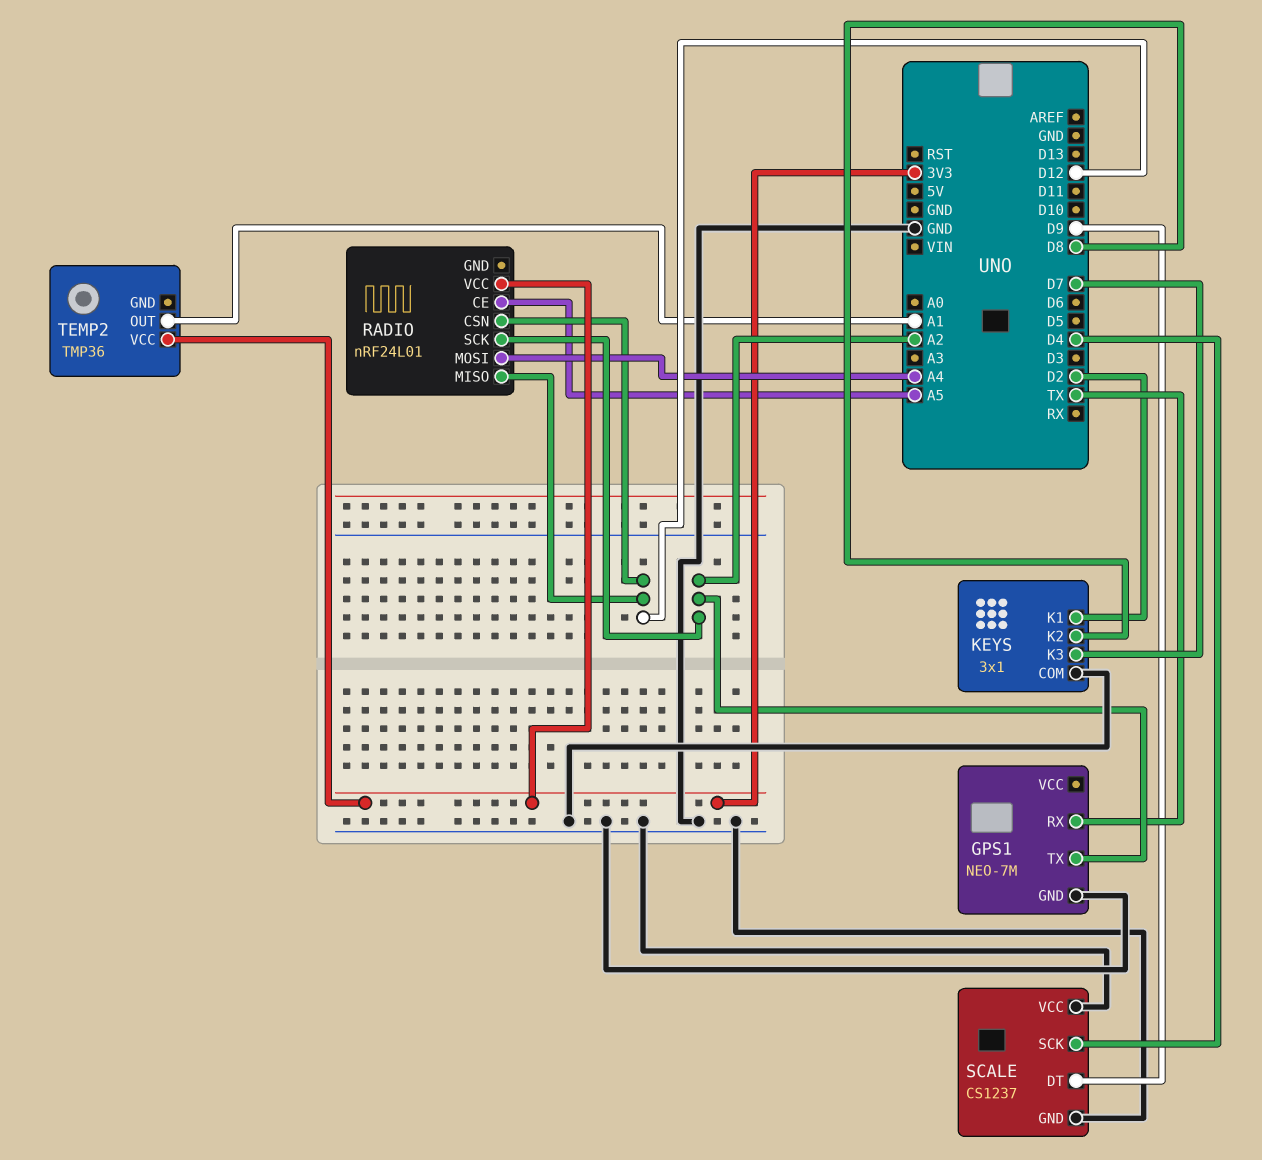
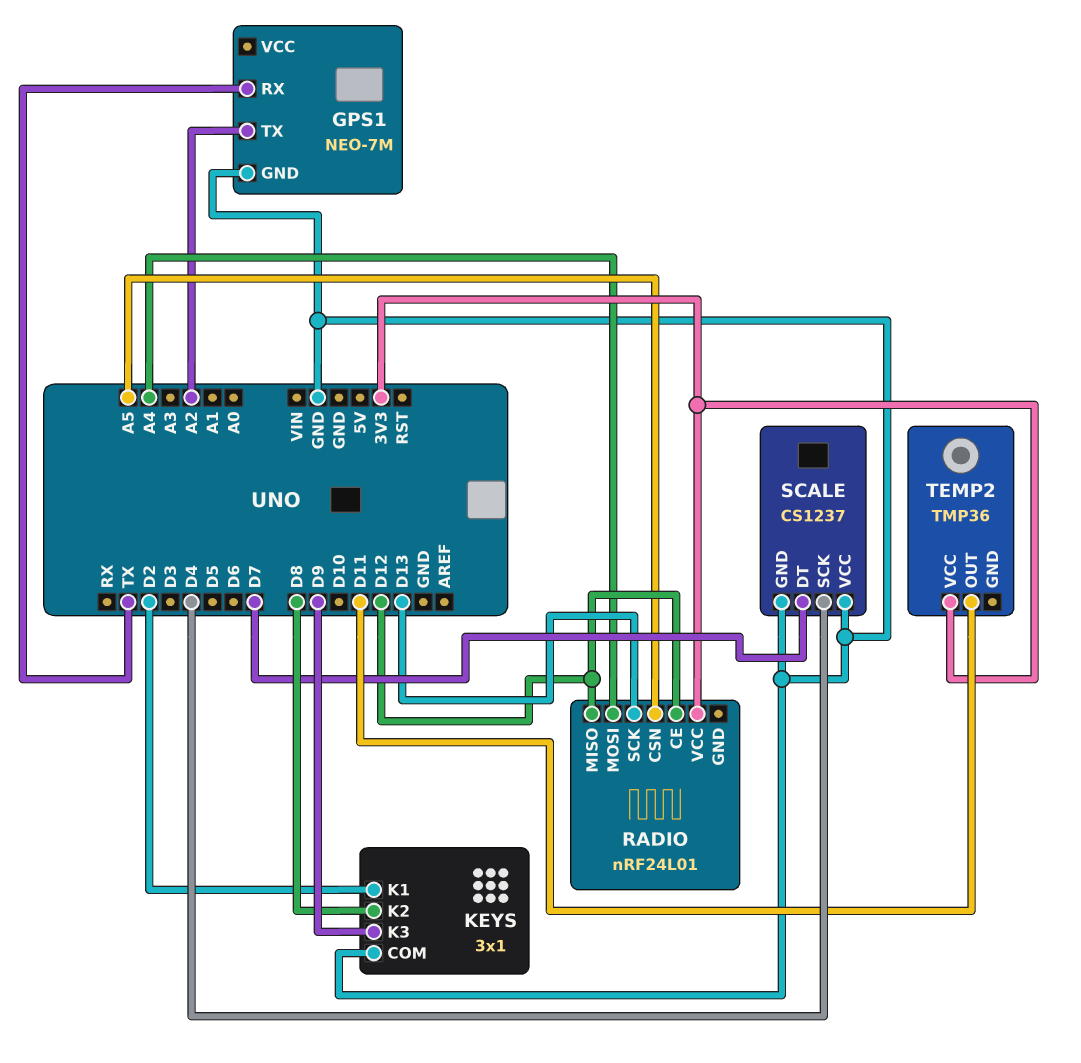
KEYS pin K3: D7 -> D9
RADIO pin CE: A5 -> D12
RADIO pin CSN: D12 -> A5
RADIO pin SCK: A2 -> D13
SCALE pin DT: D9 -> D7
TEMP2 pin OUT: A1 -> D11

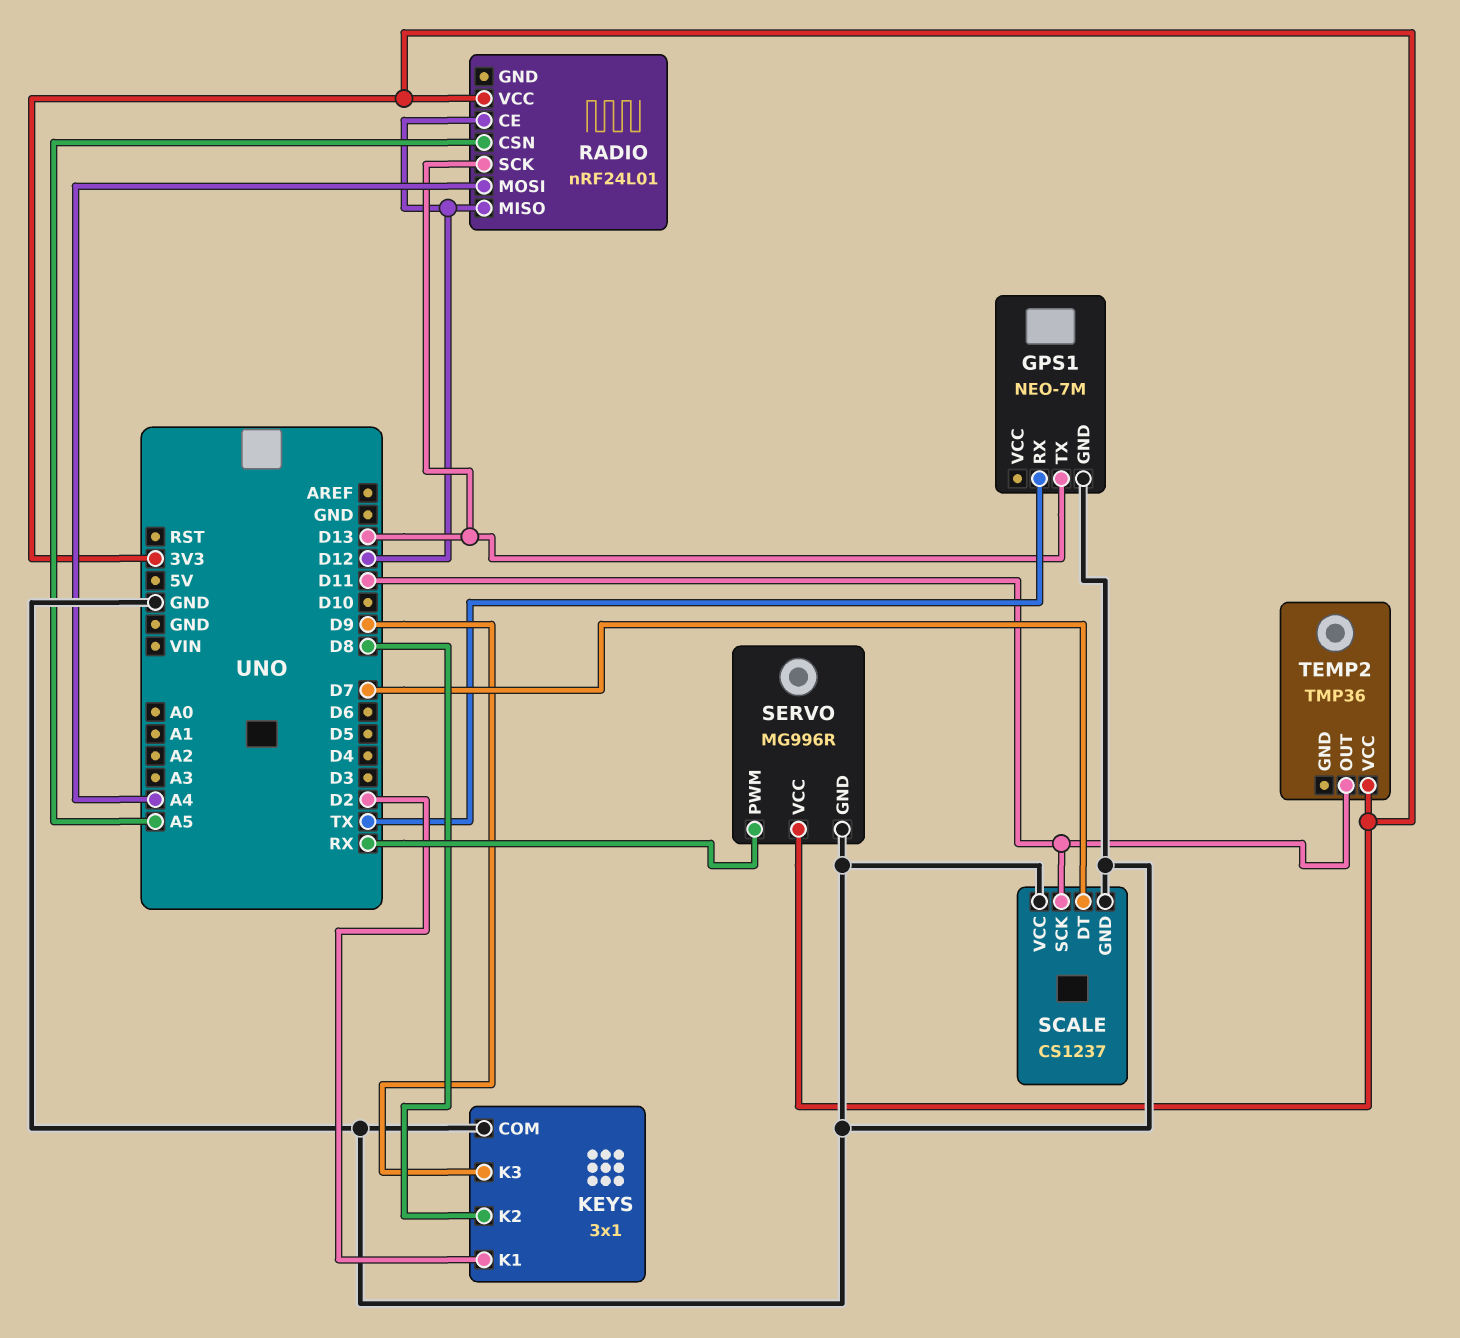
GPS1 pin TX: A2 -> D13
SCALE pin SCK: D4 -> D11
SERVO: none -> MG996R
SERVO pin GND: none -> GND
SERVO pin PWM: none -> RX
SERVO pin VCC: none -> 3V3

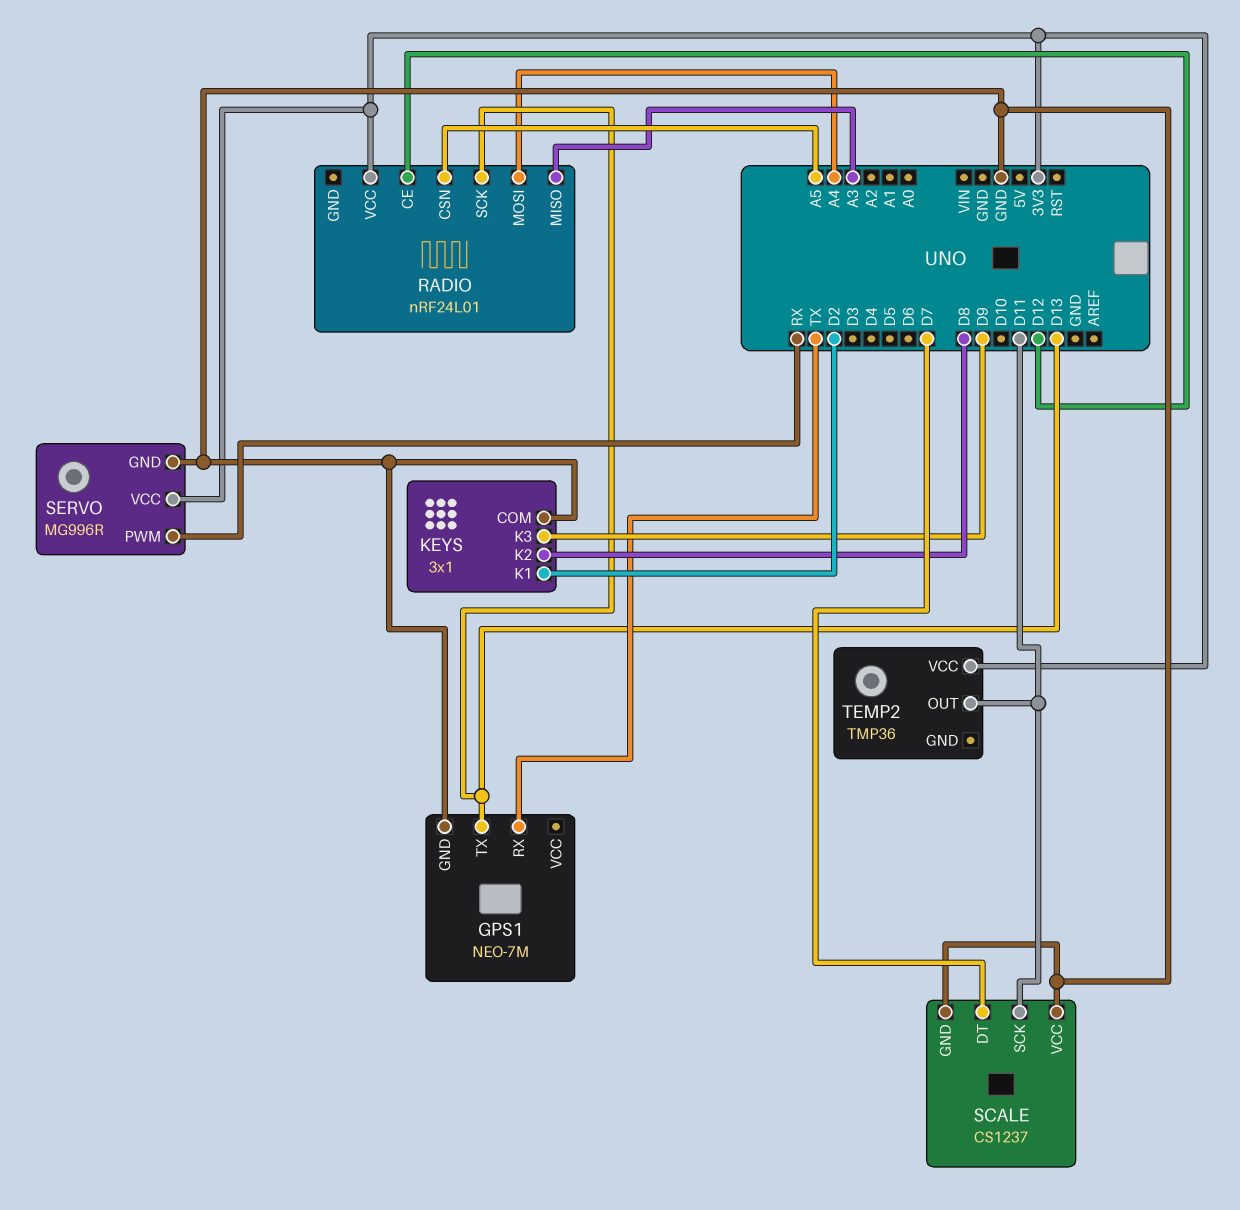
RADIO pin MISO: D12 -> A3

